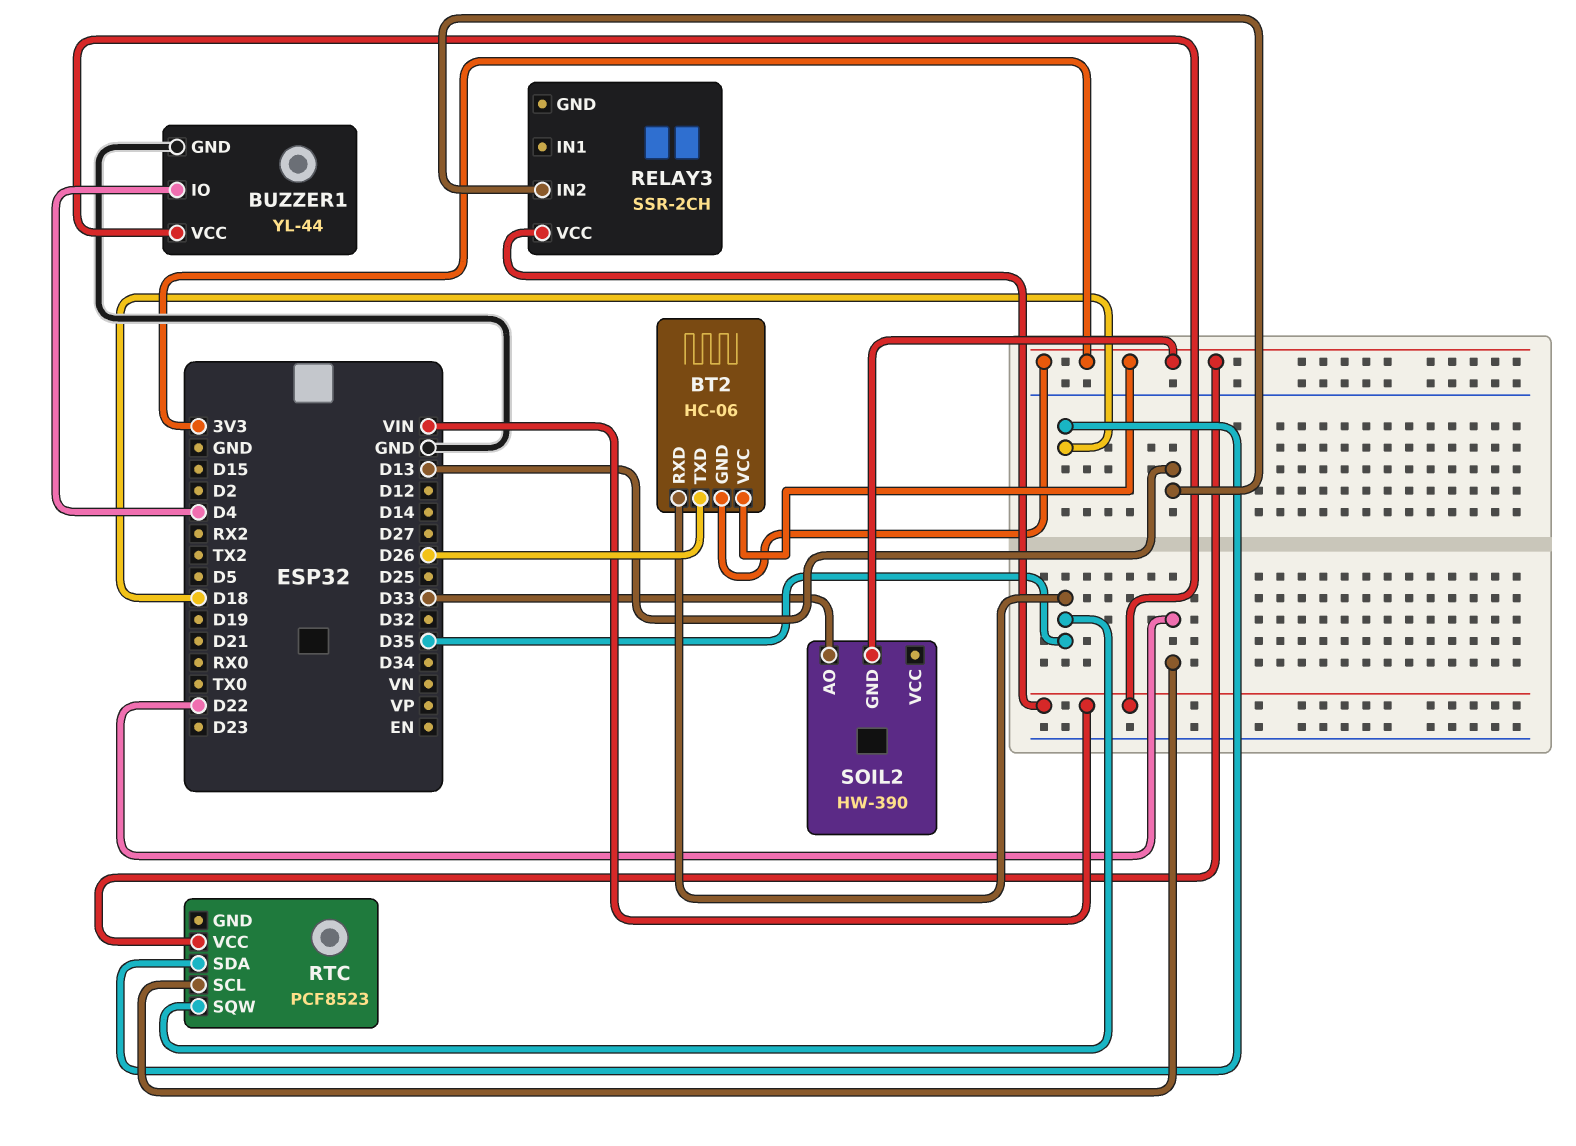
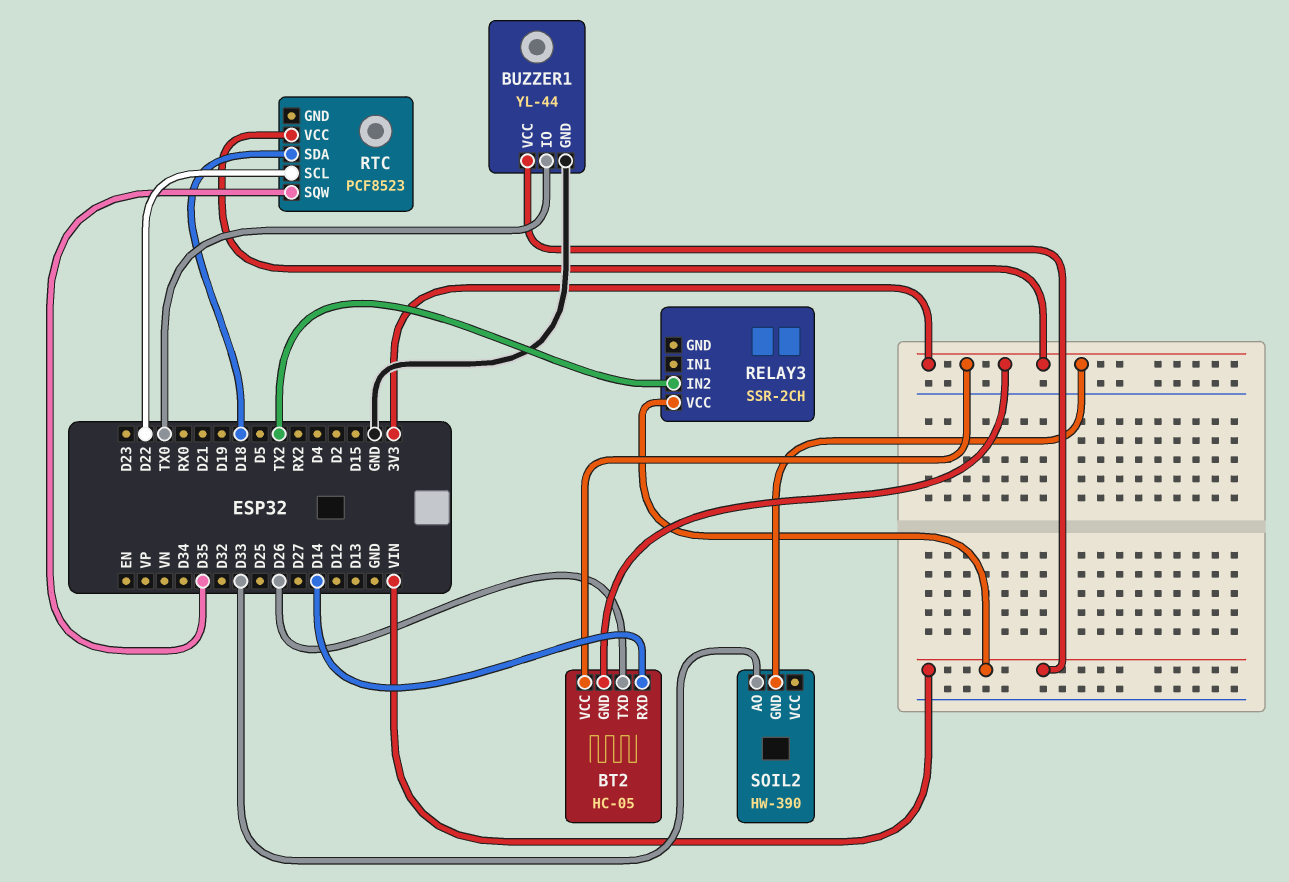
BT2: HC-06 -> HC-05
BT2 pin RXD: D35 -> D14
BUZZER1 pin IO: D4 -> TX0
RELAY3 pin IN2: D13 -> TX2

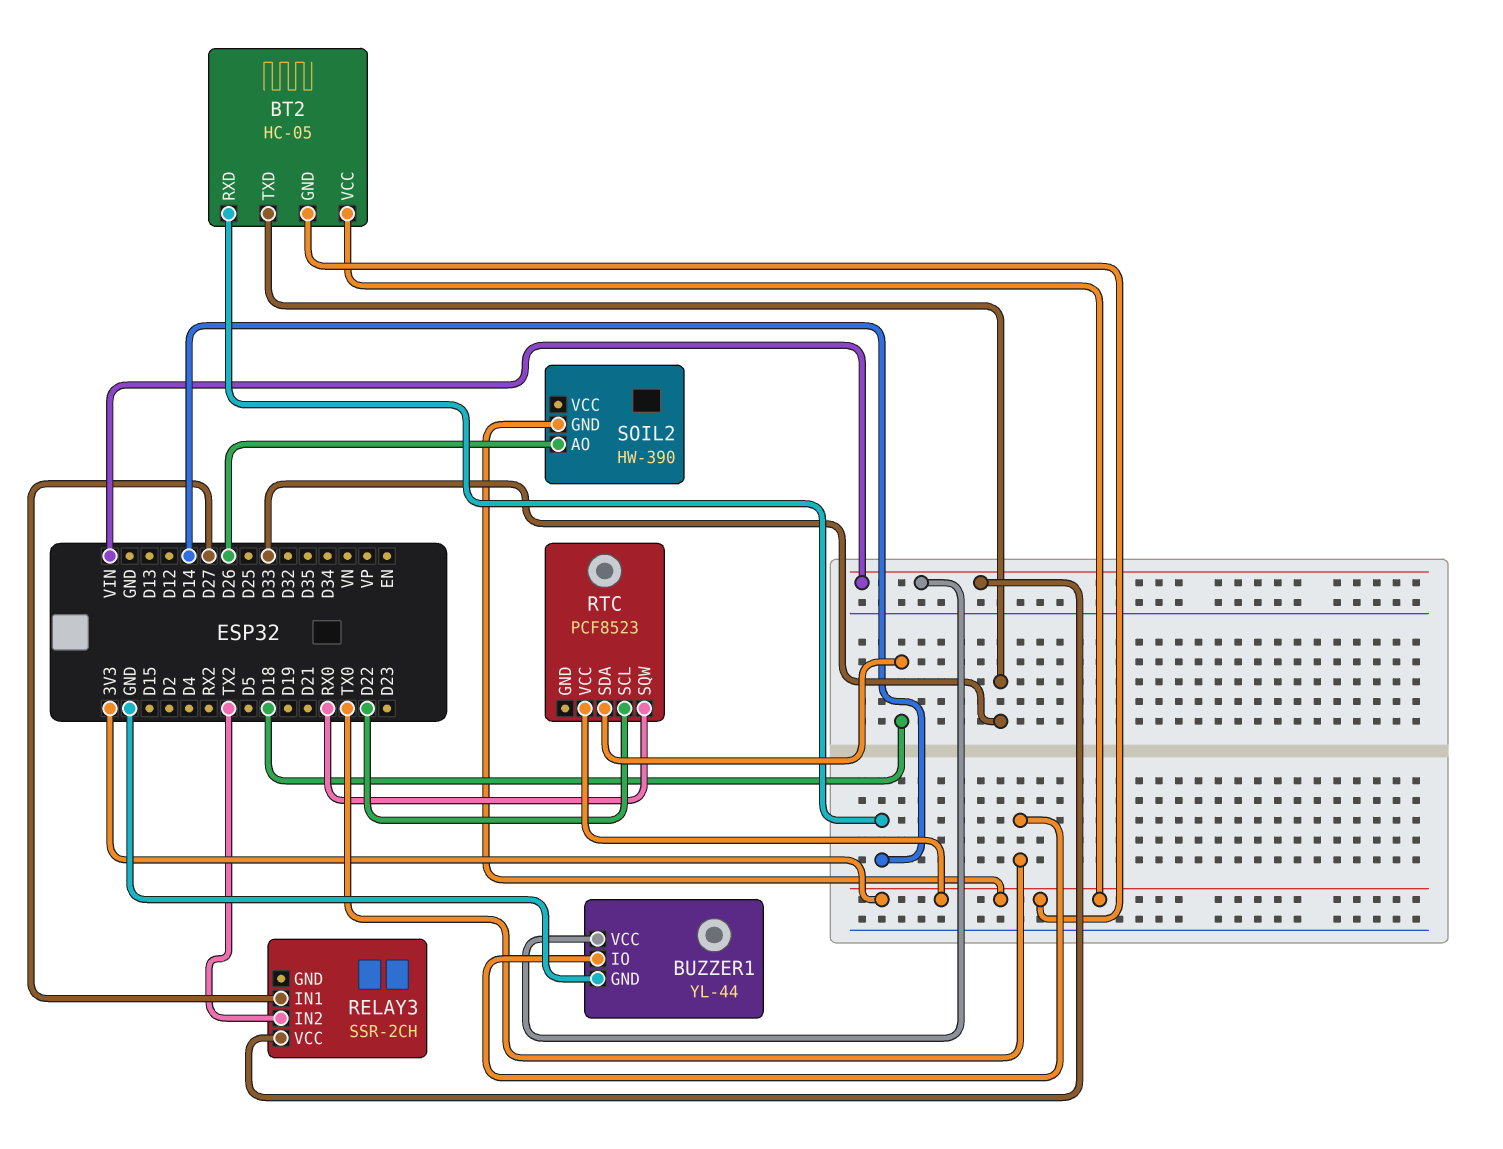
BT2 pin TXD: D26 -> D33
RELAY3 pin IN1: none -> D27
RTC pin SQW: D35 -> RX0
SOIL2 pin AO: D33 -> D26

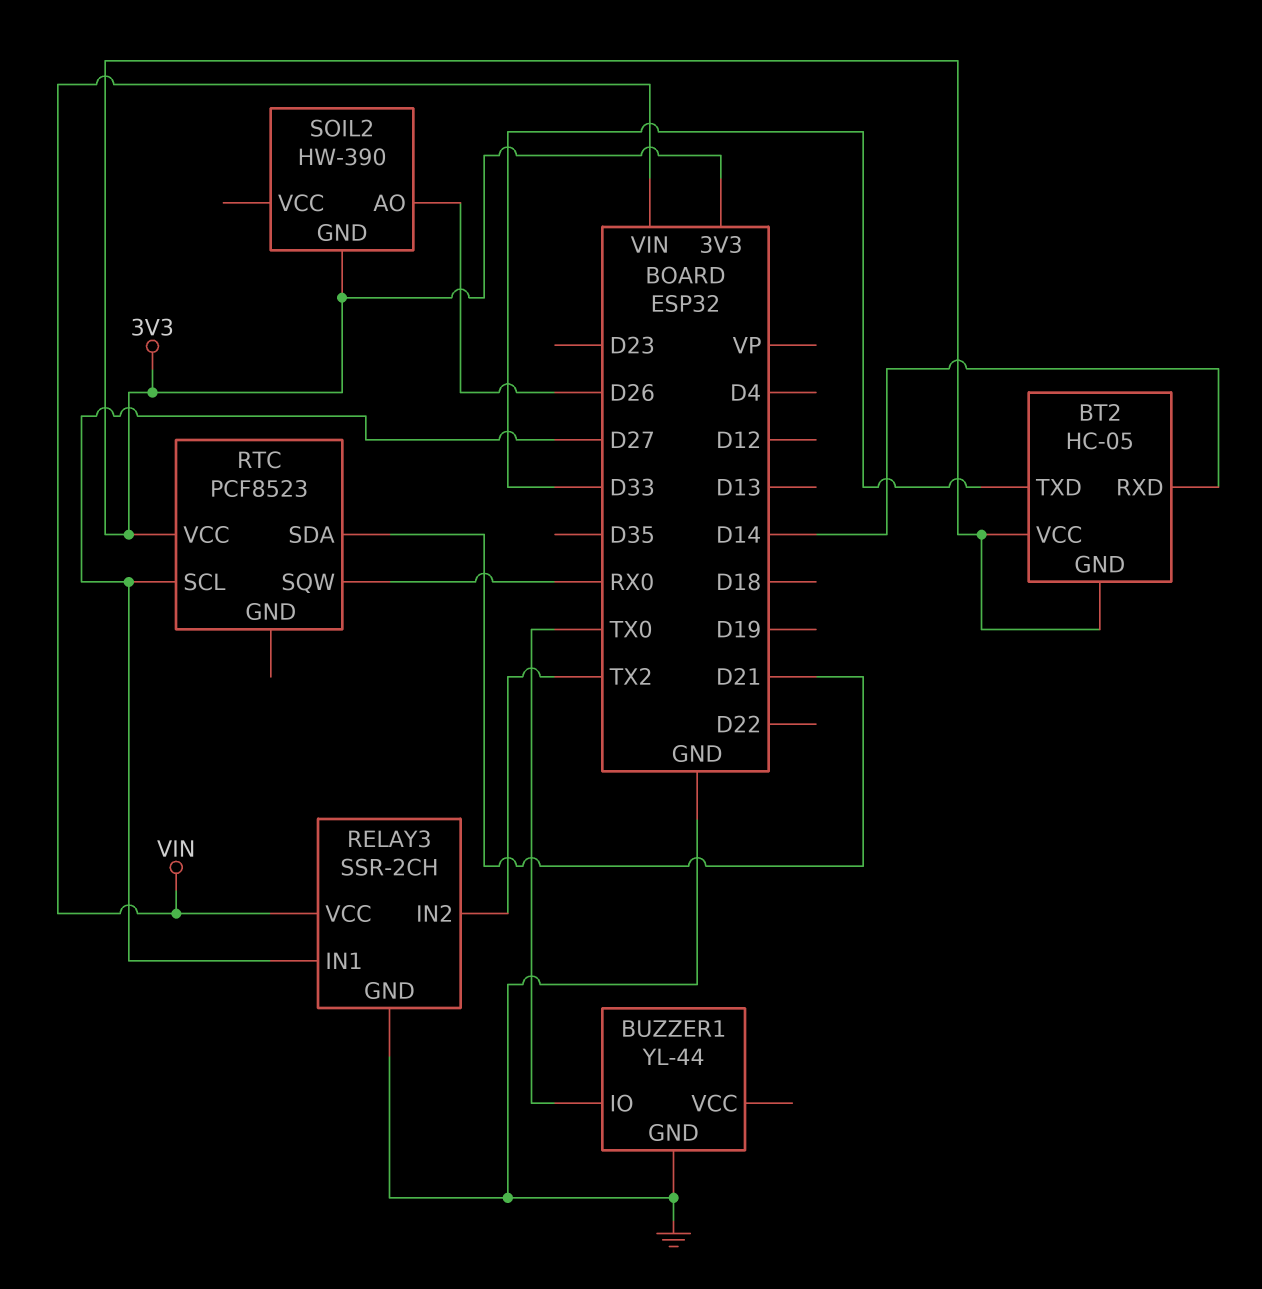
BUZZER1 pin VCC: VIN -> none
RELAY3 pin GND: none -> GND
RTC pin SCL: D22 -> D27
RTC pin SDA: D18 -> D21

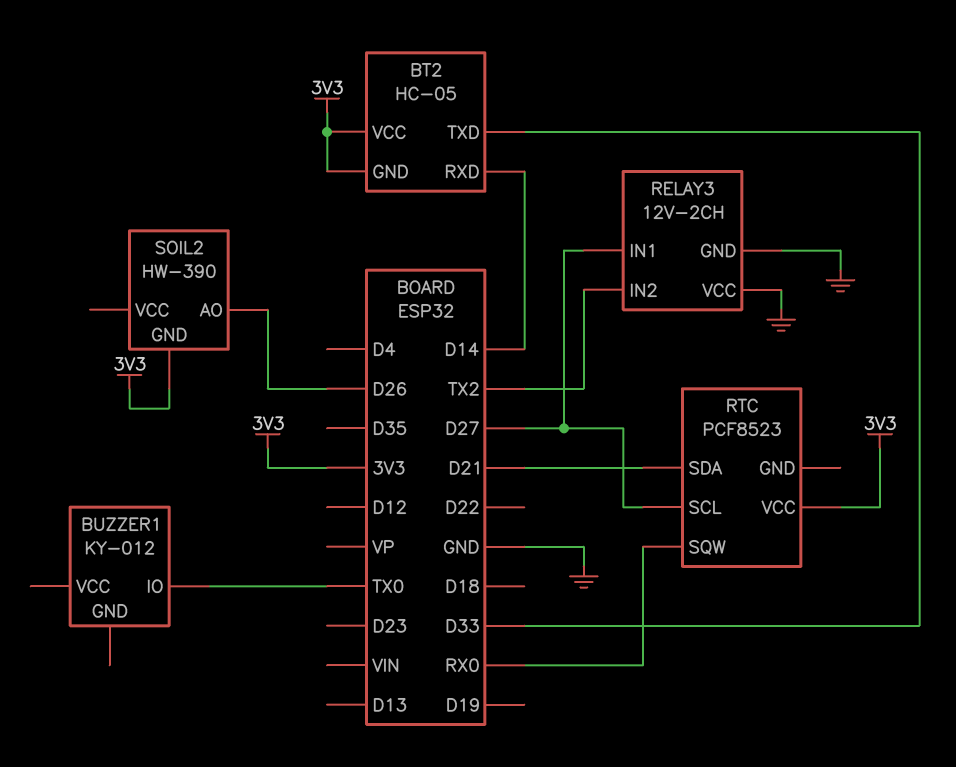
BUZZER1: YL-44 -> KY-012
BUZZER1 pin GND: GND -> none
RELAY3: SSR-2CH -> 12V-2CH
RELAY3 pin VCC: VIN -> GND

